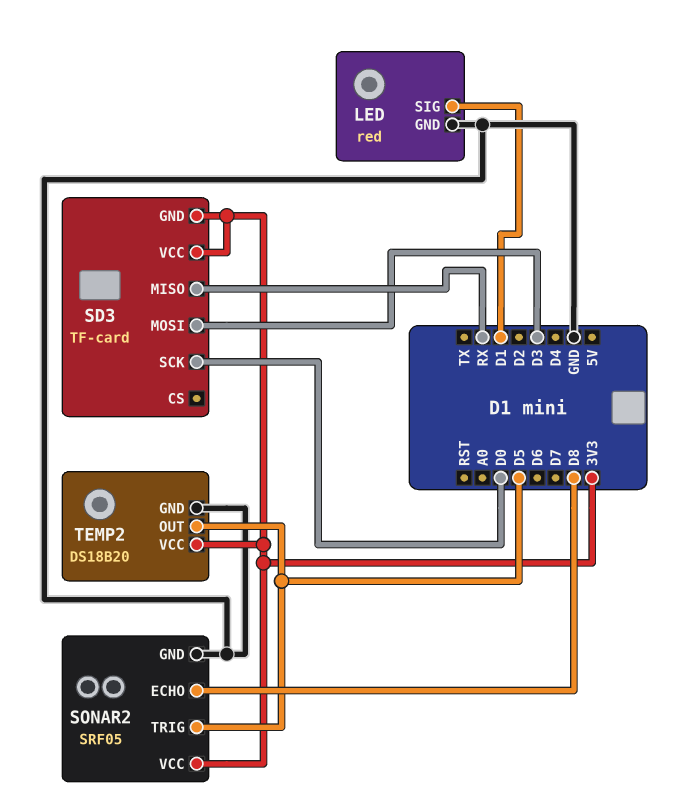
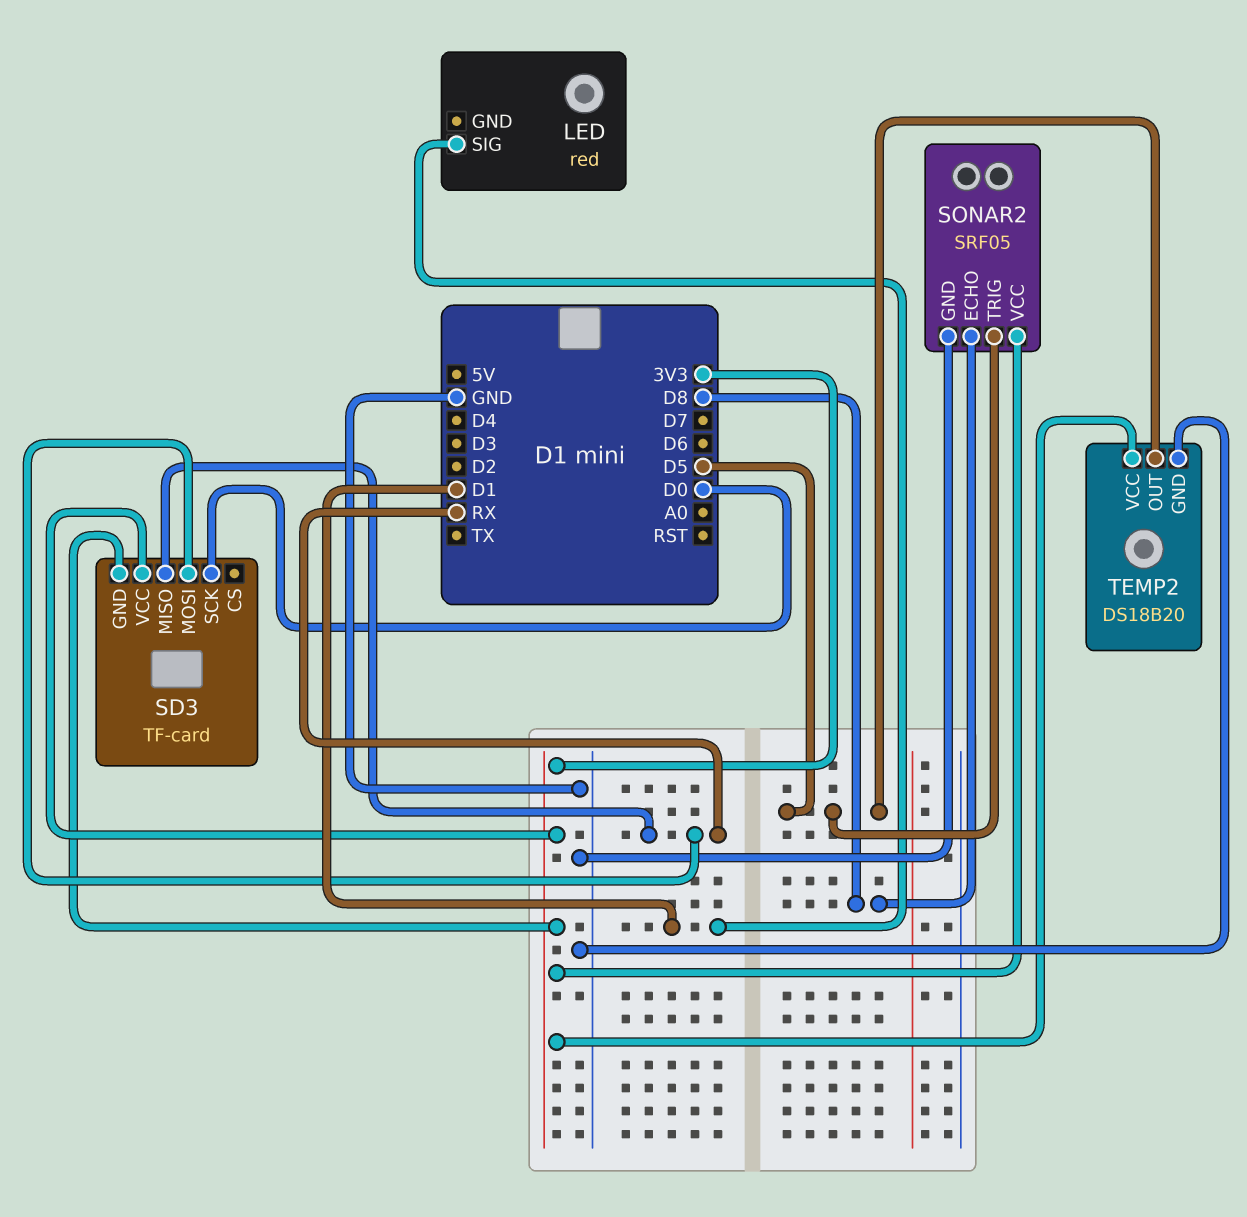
LED pin GND: GND -> none
SD3 pin MOSI: D3 -> RX

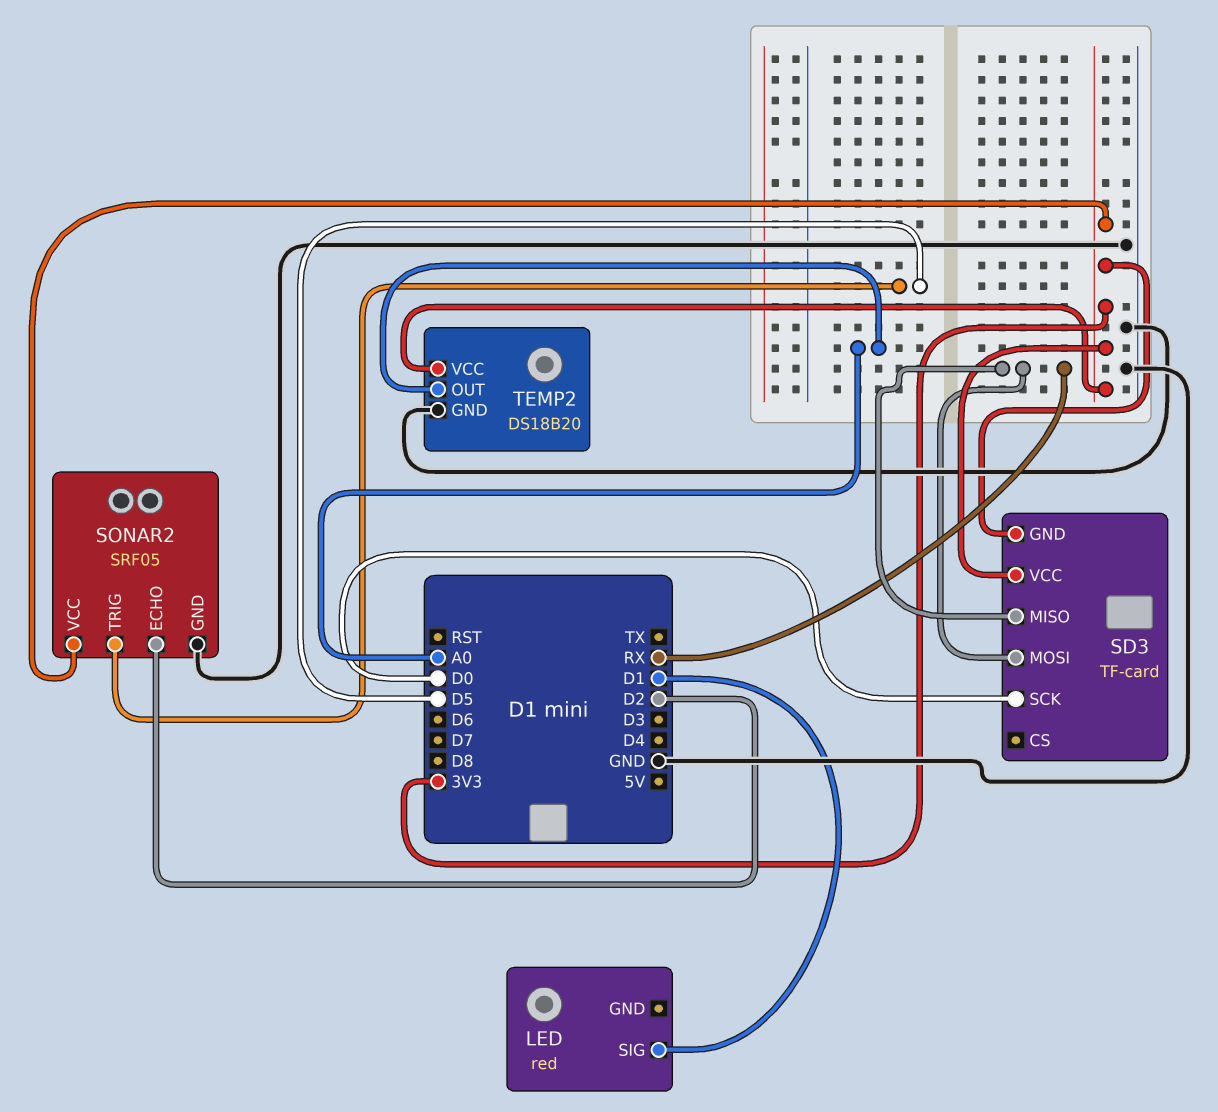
SONAR2 pin ECHO: D8 -> D2
TEMP2 pin OUT: D5 -> A0

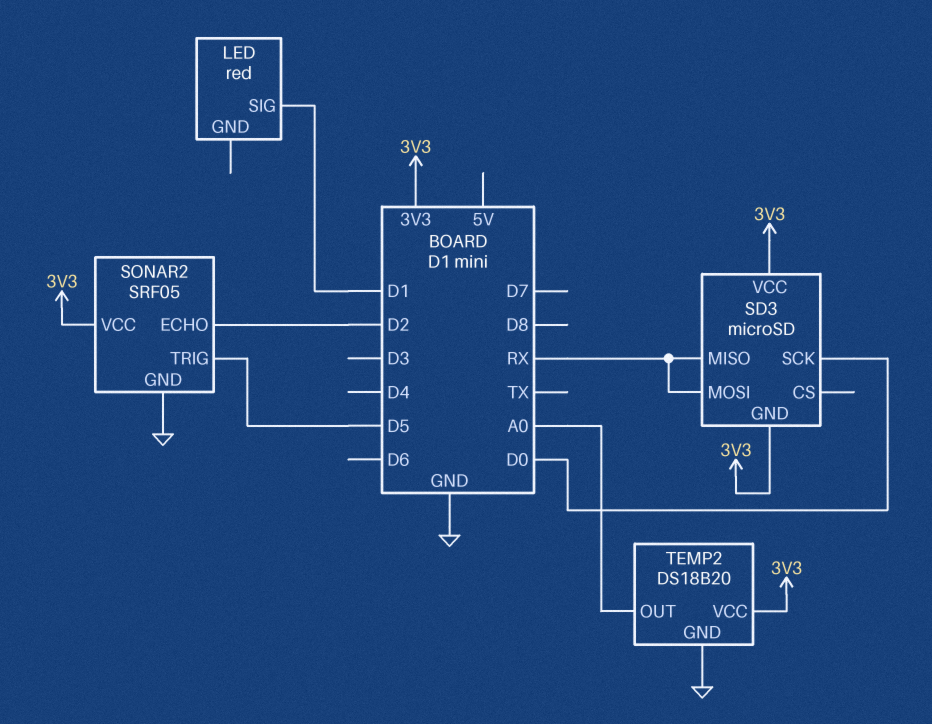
SD3: TF-card -> microSD

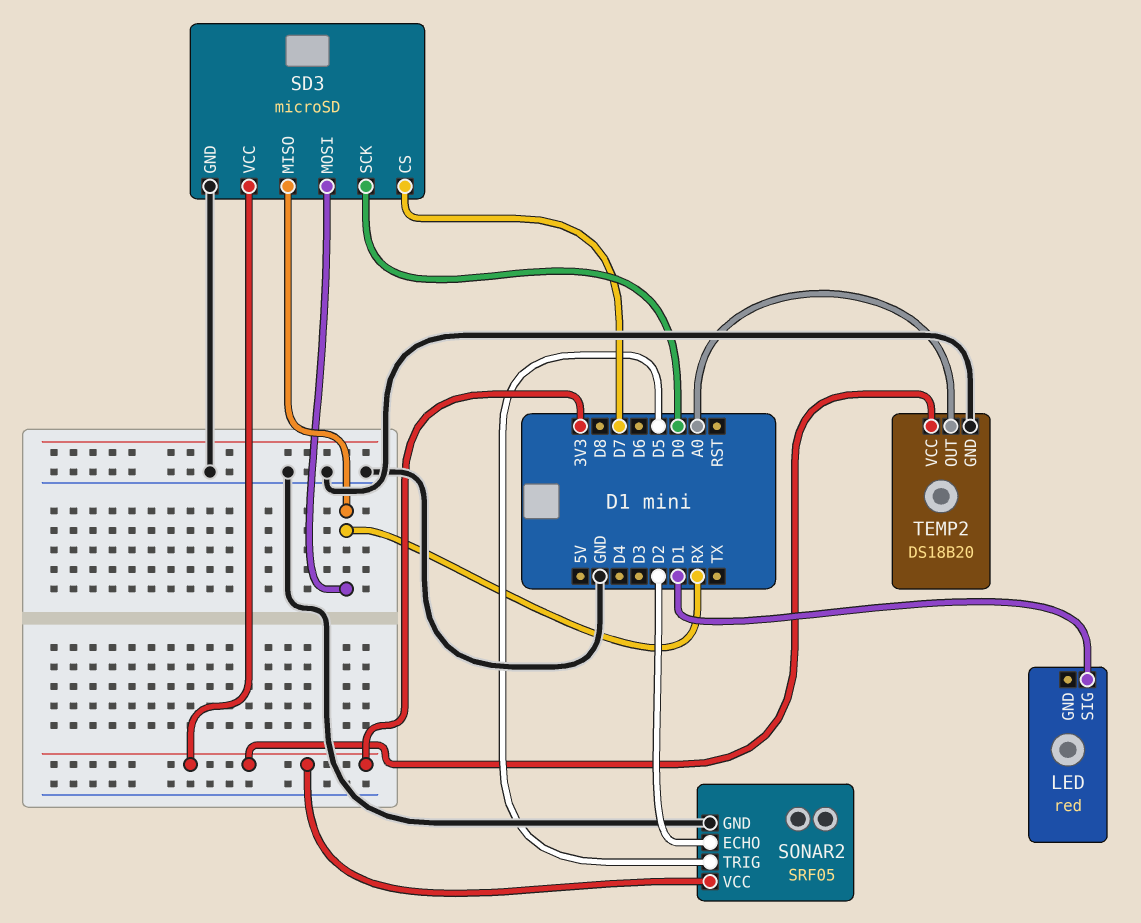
SD3 pin CS: none -> D7
SD3 pin GND: 3V3 -> GND

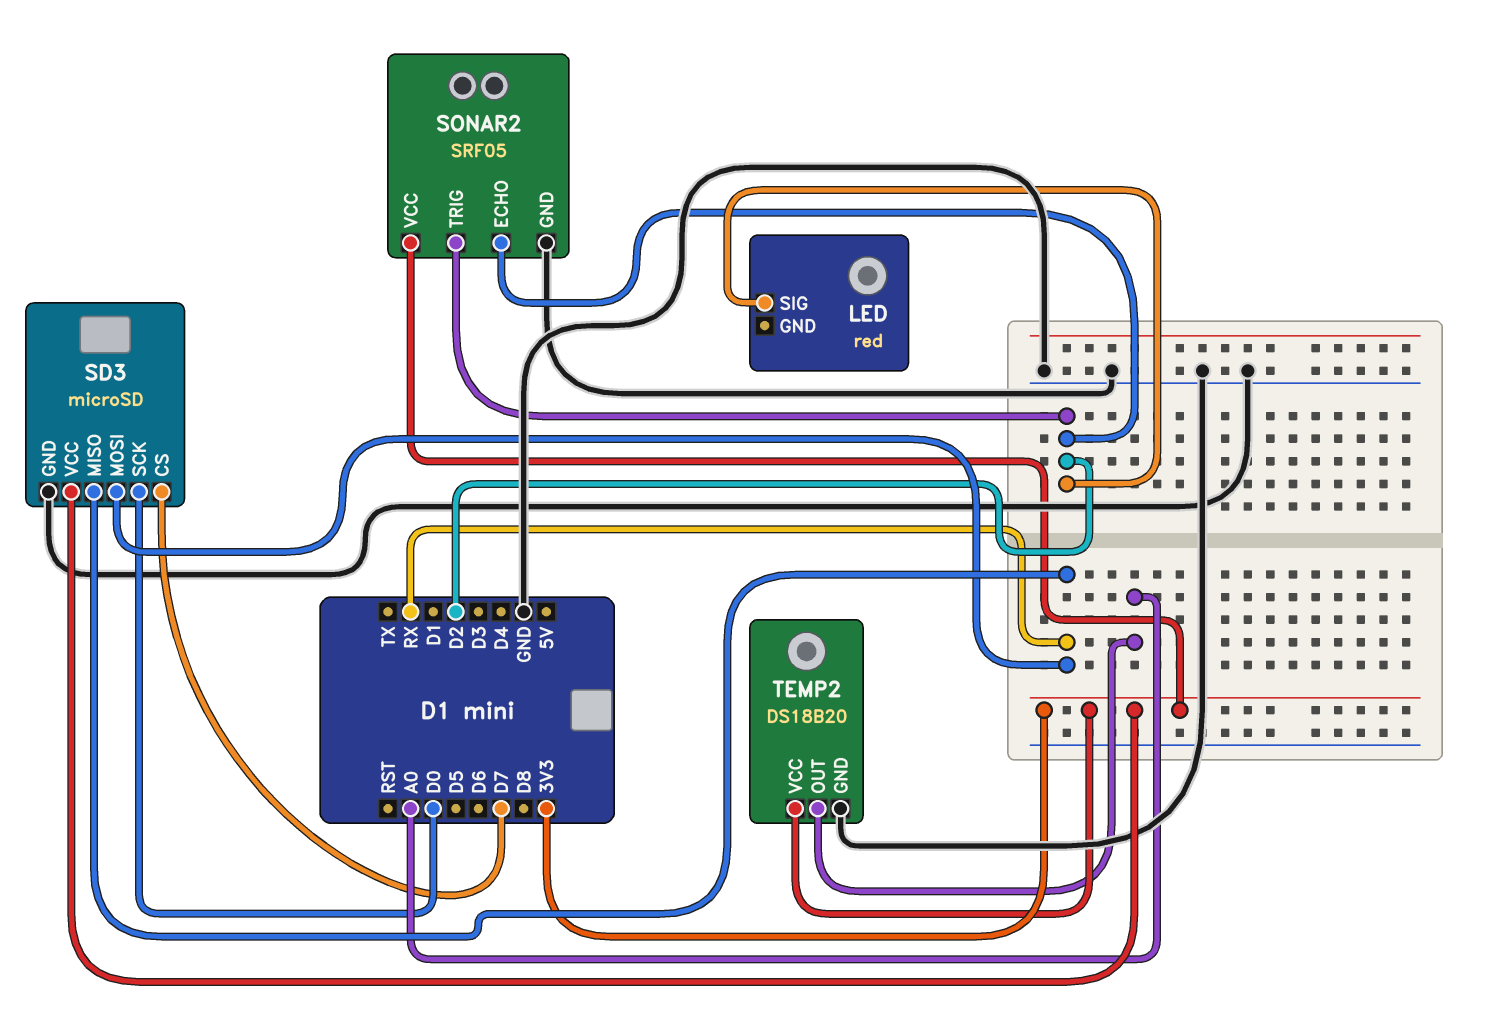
LED pin SIG: D1 -> D2
SONAR2 pin TRIG: D5 -> D2

